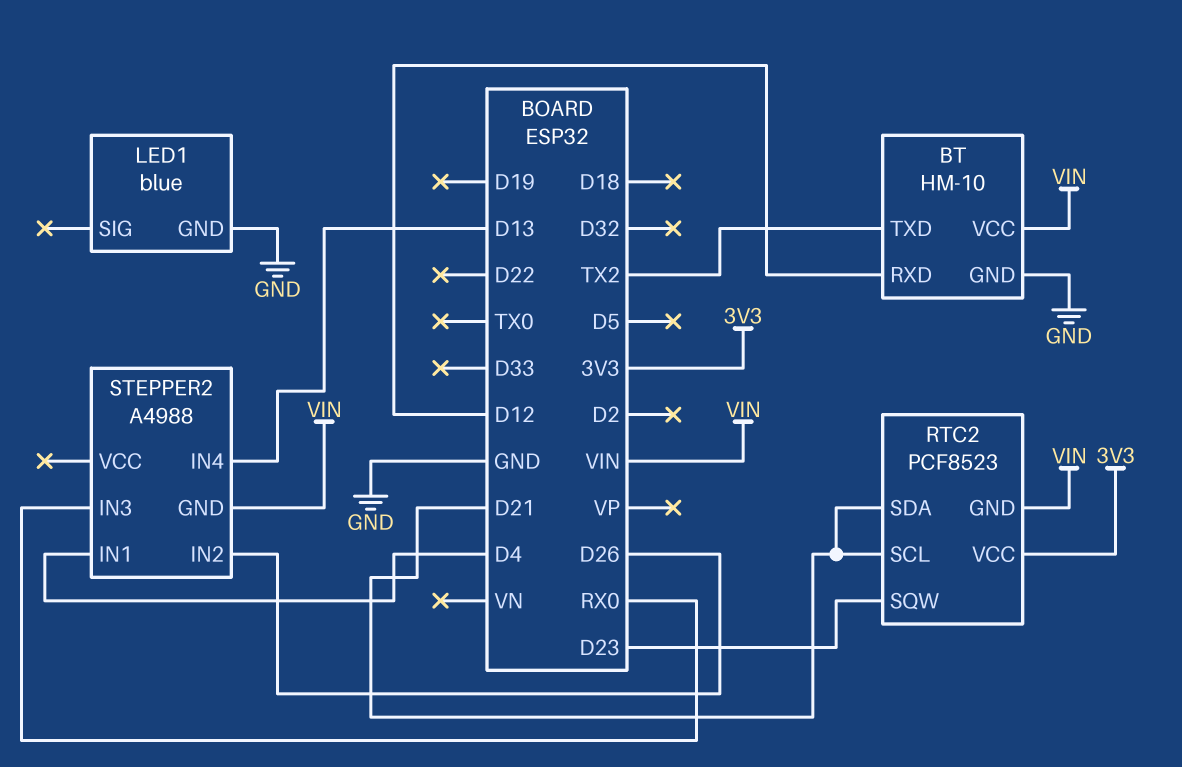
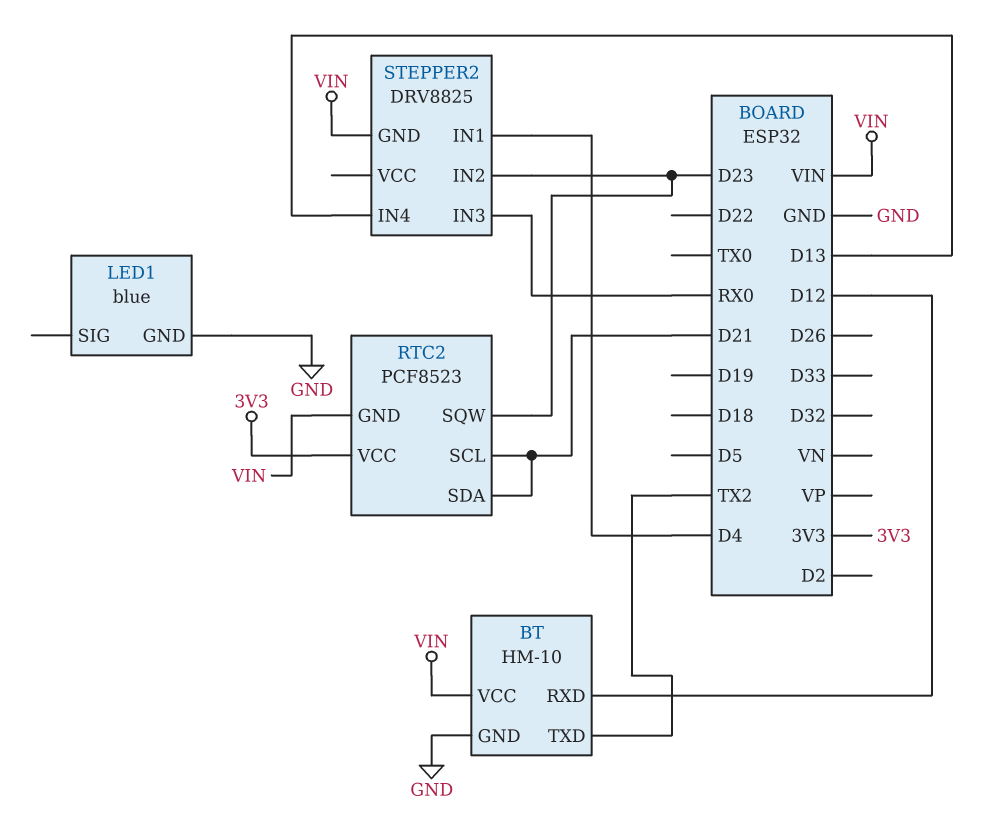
STEPPER2: A4988 -> DRV8825
STEPPER2 pin IN2: D26 -> D23

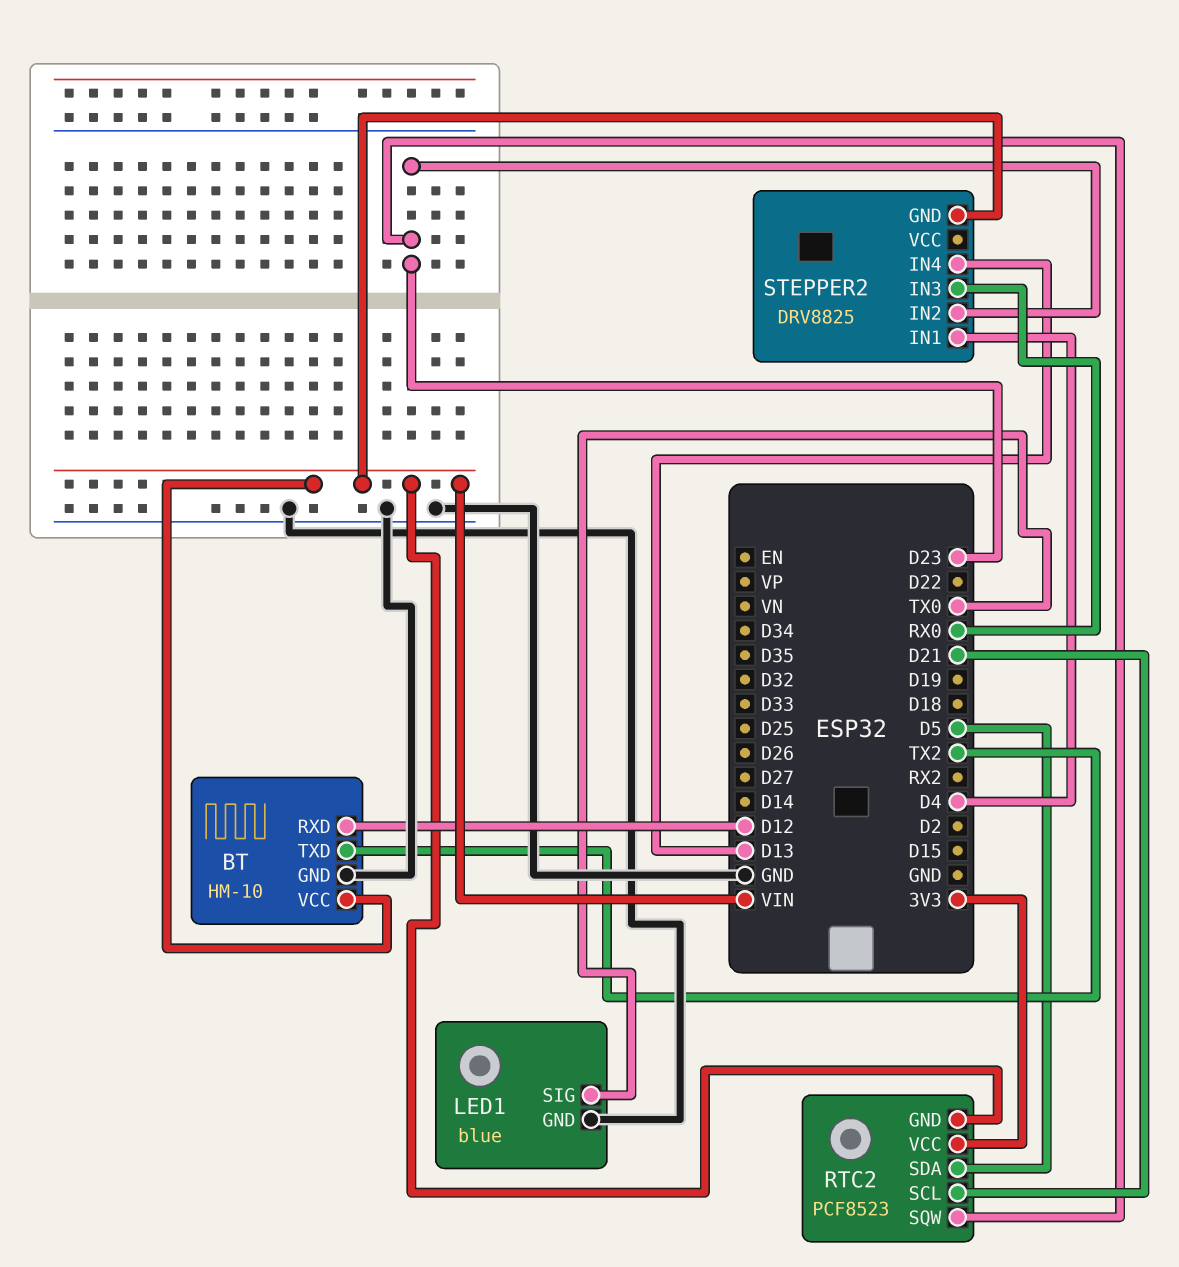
LED1 pin SIG: none -> TX0
RTC2 pin SDA: D21 -> D5

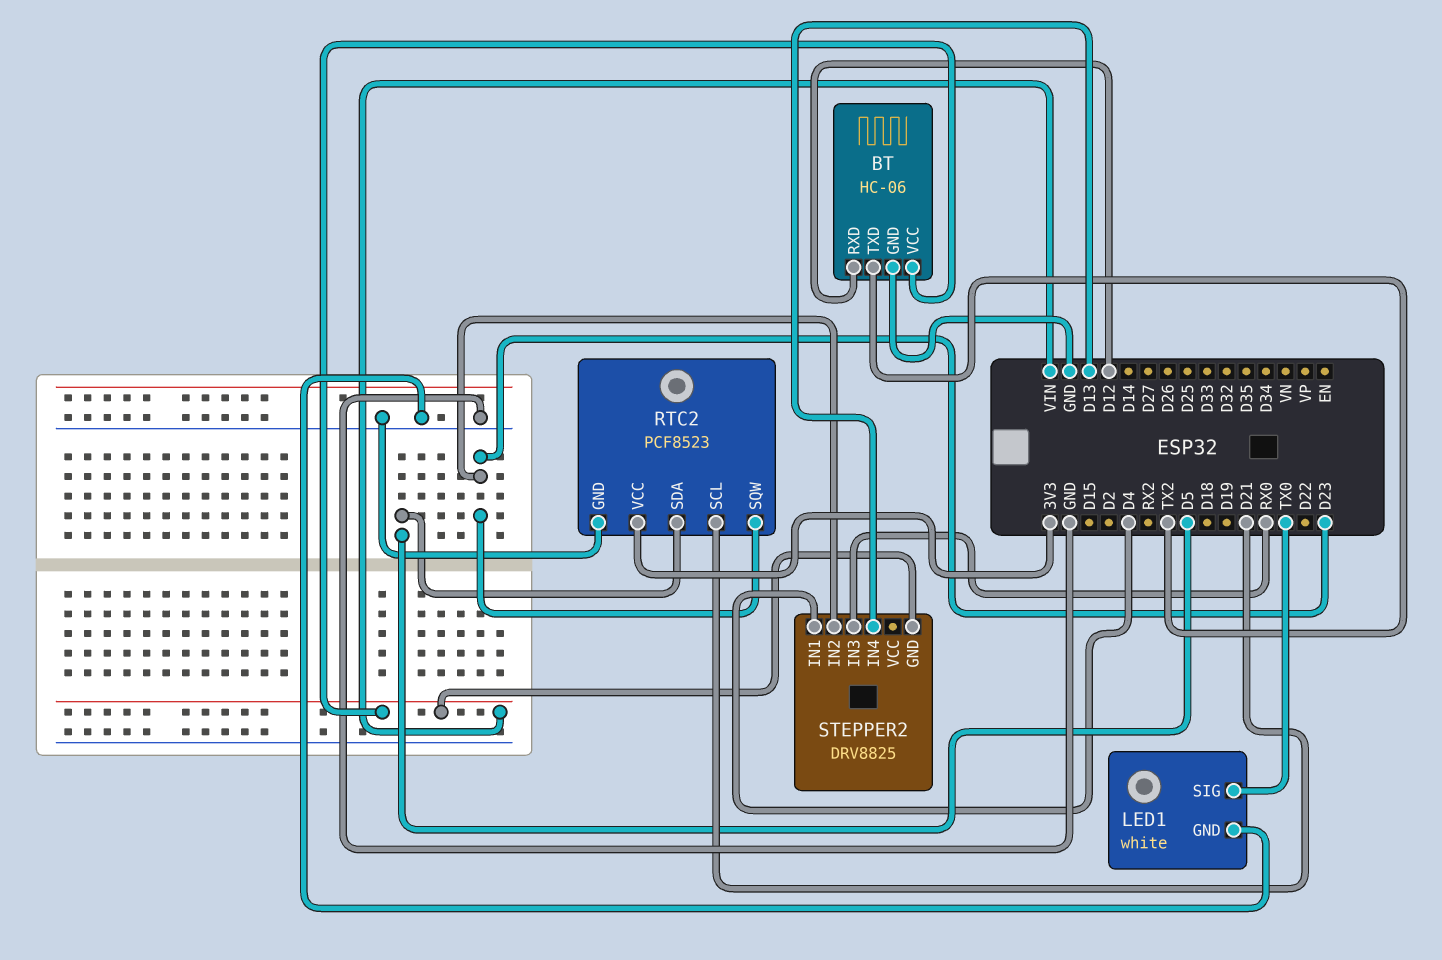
BT: HM-10 -> HC-06
LED1: blue -> white
RTC2 pin GND: VIN -> GND

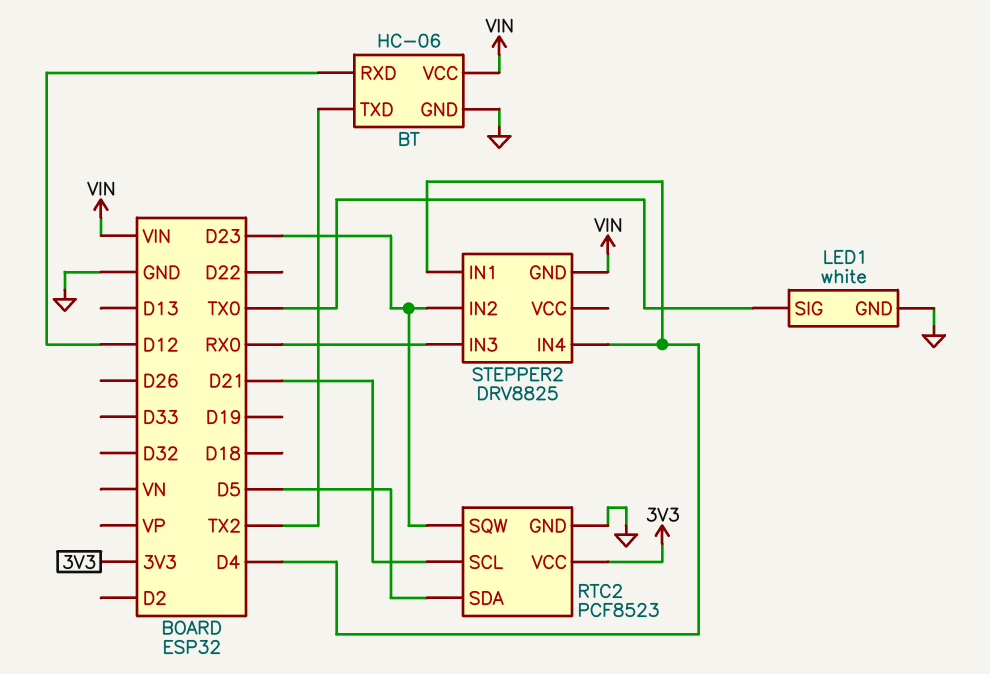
STEPPER2 pin IN4: D13 -> D4

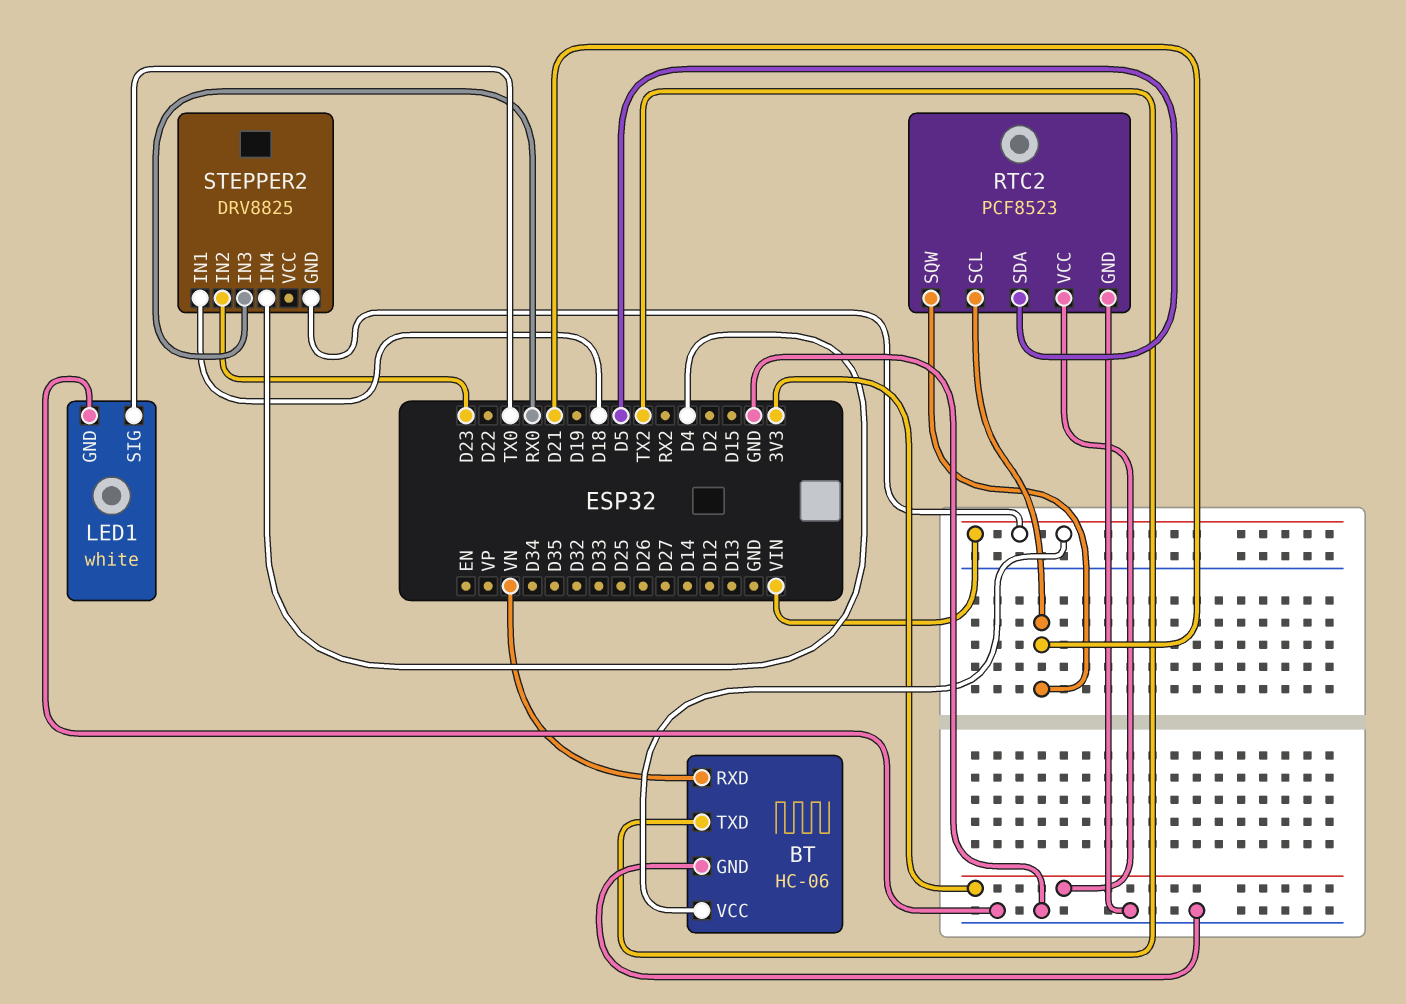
BT pin RXD: D12 -> VN
RTC2 pin SQW: D23 -> D21
STEPPER2 pin IN1: D4 -> D18

